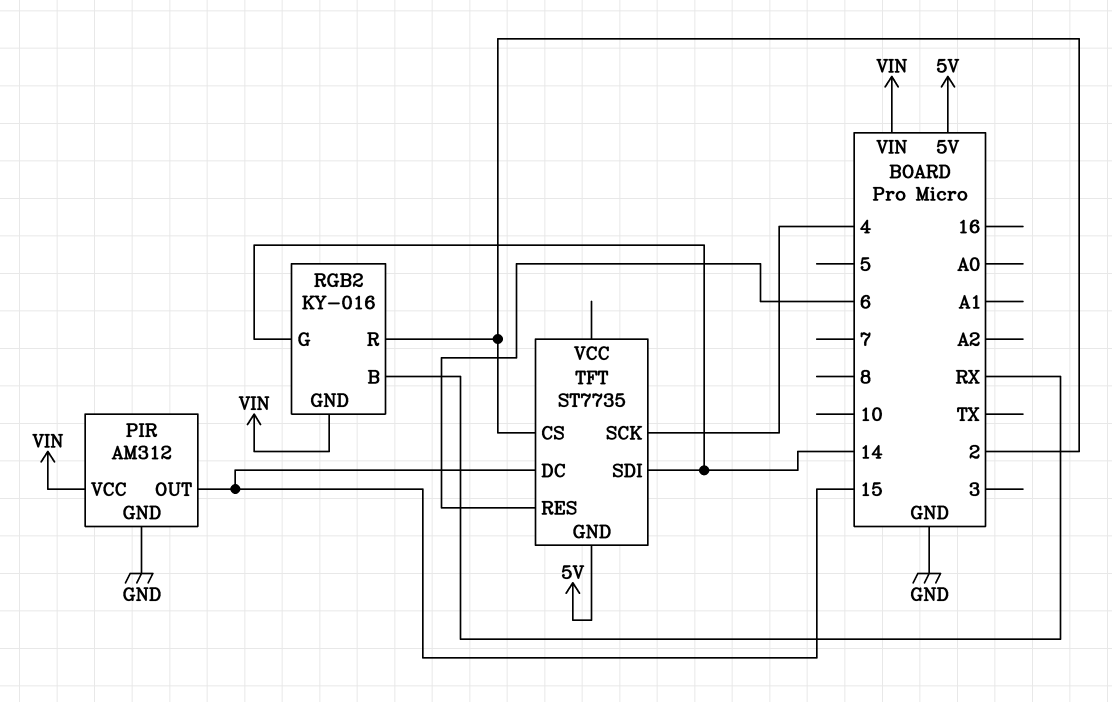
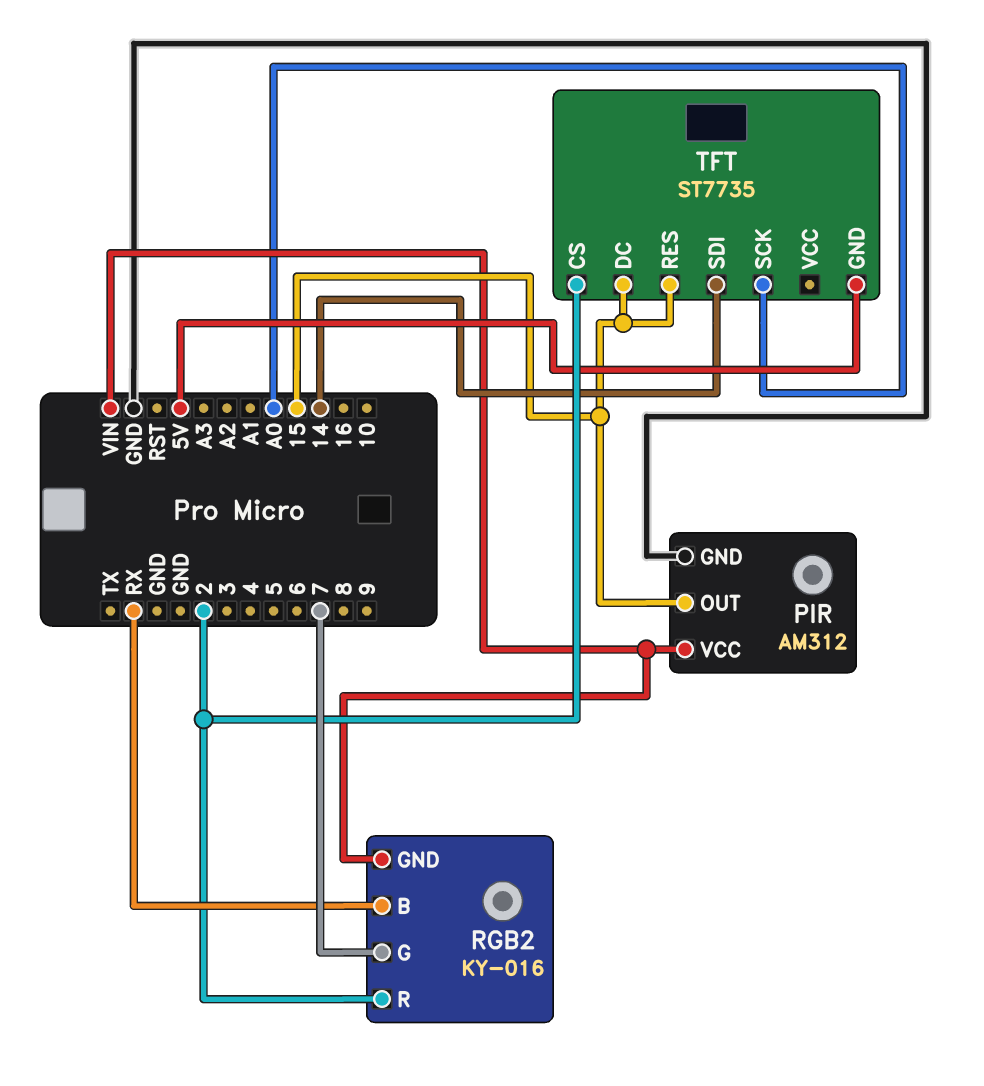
RGB2 pin G: 14 -> 7
TFT pin RES: 6 -> 15
TFT pin SCK: 4 -> A0

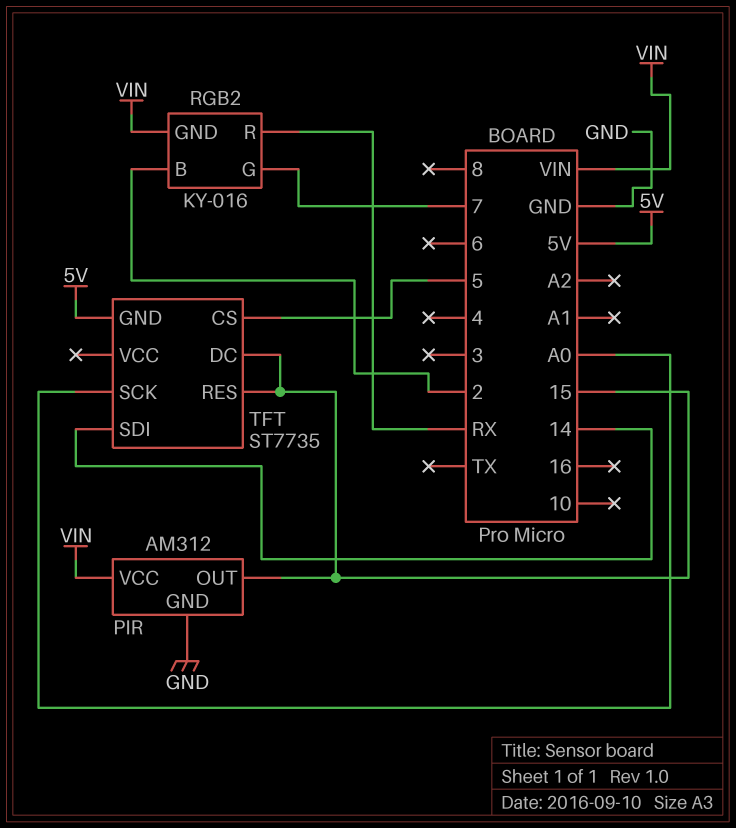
RGB2 pin B: RX -> 2
RGB2 pin R: 2 -> RX
TFT pin CS: 2 -> 5

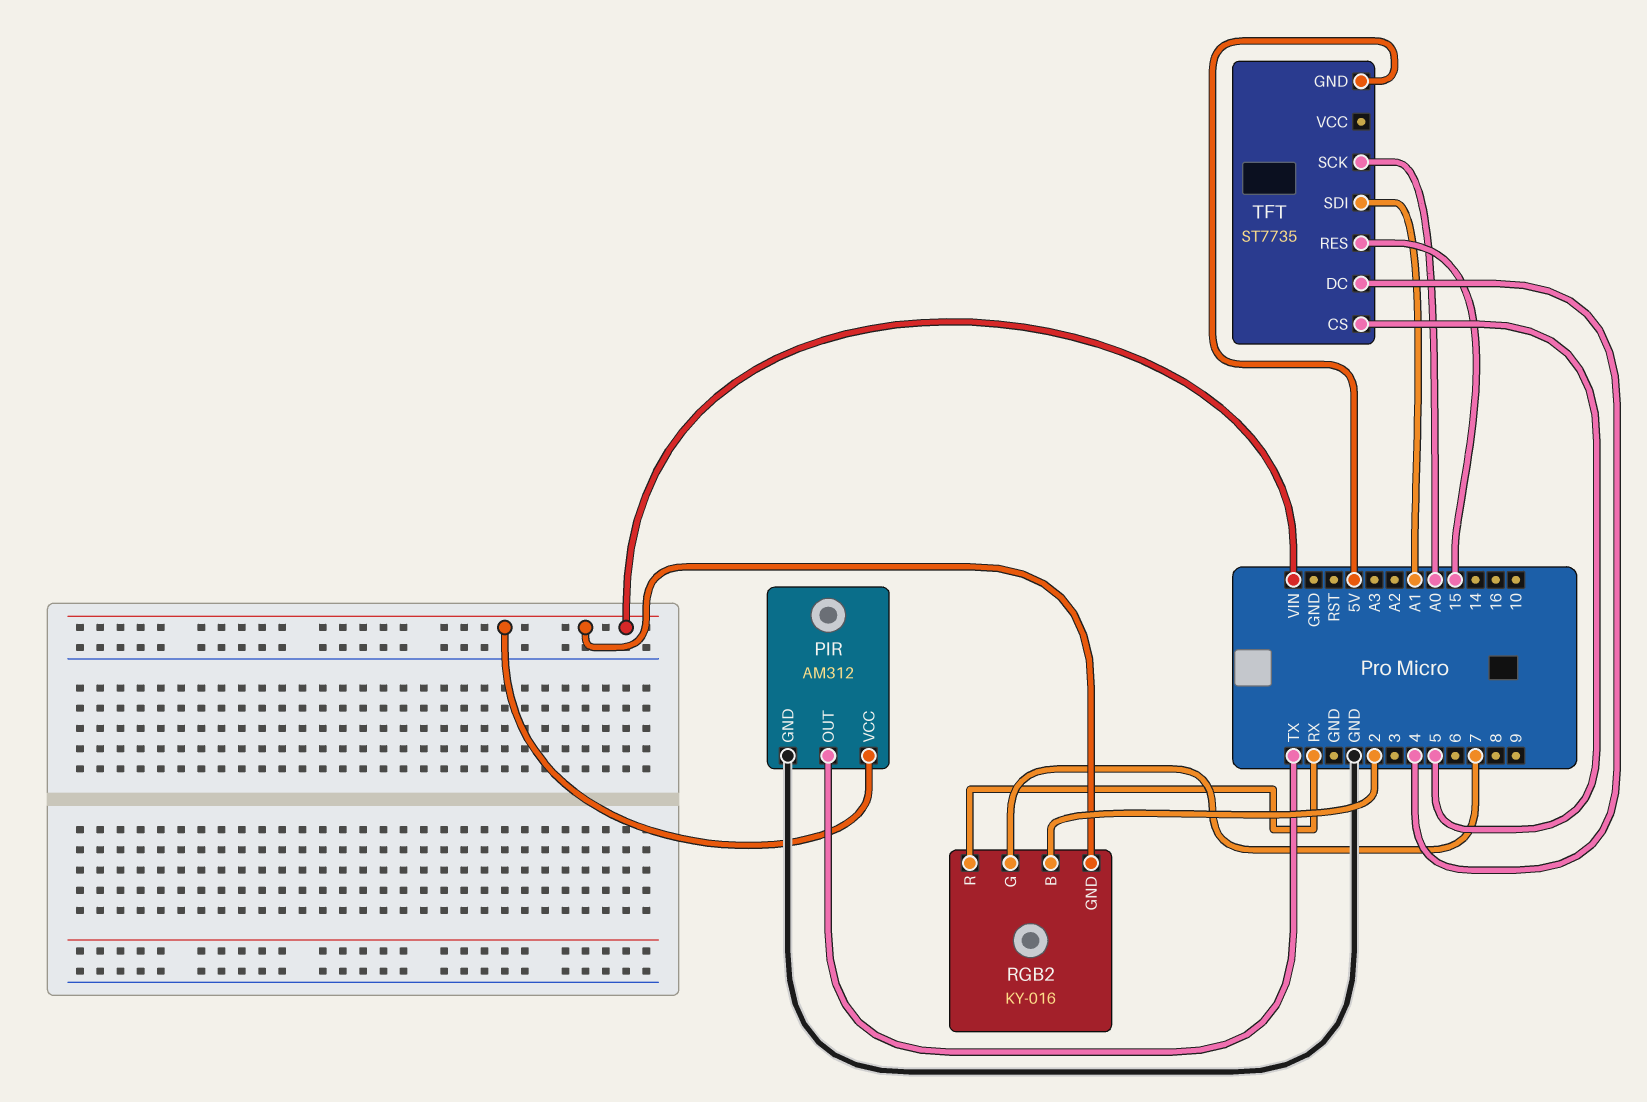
PIR pin OUT: 15 -> TX
TFT pin DC: 15 -> 4
TFT pin SDI: 14 -> A1

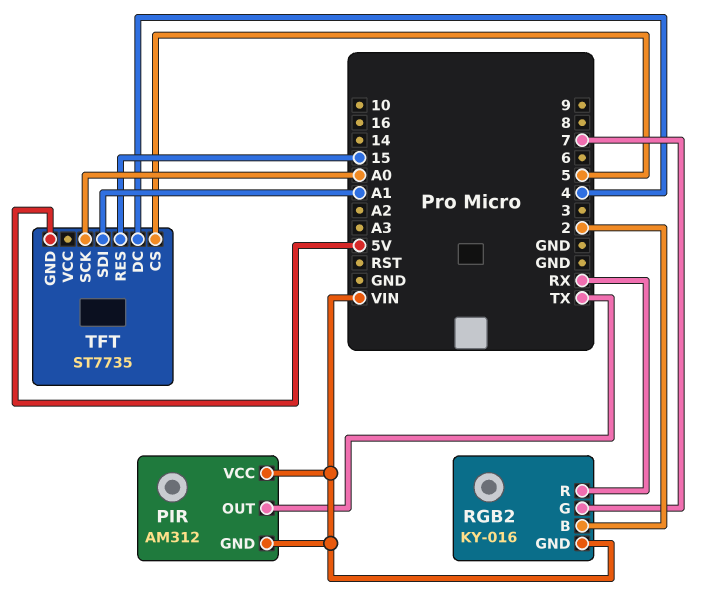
PIR pin GND: GND -> VIN

